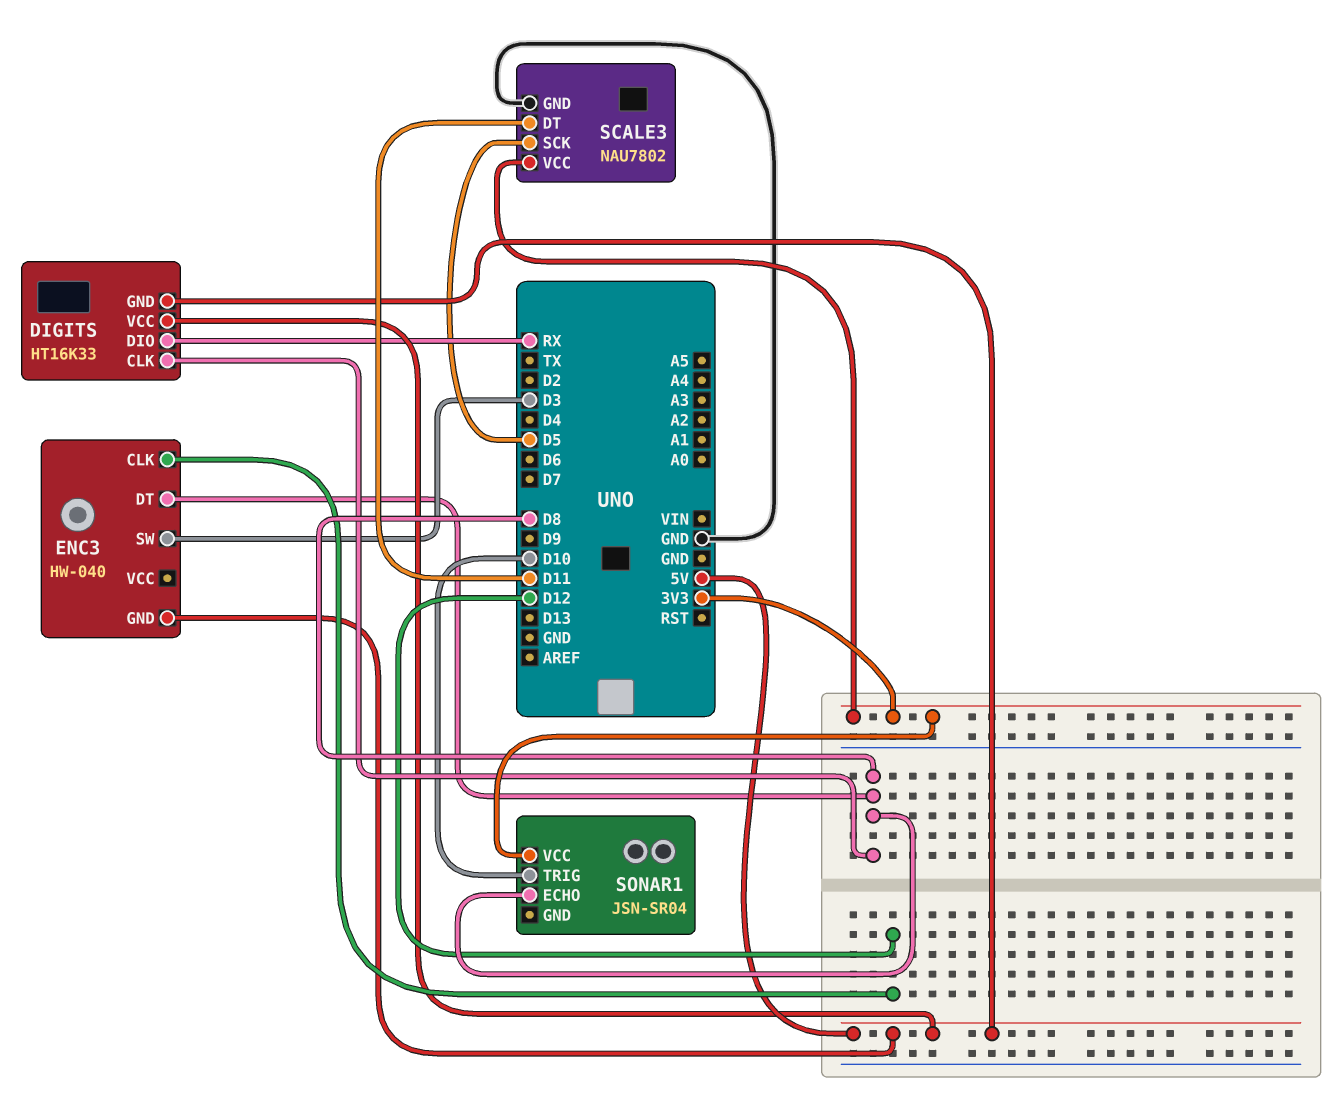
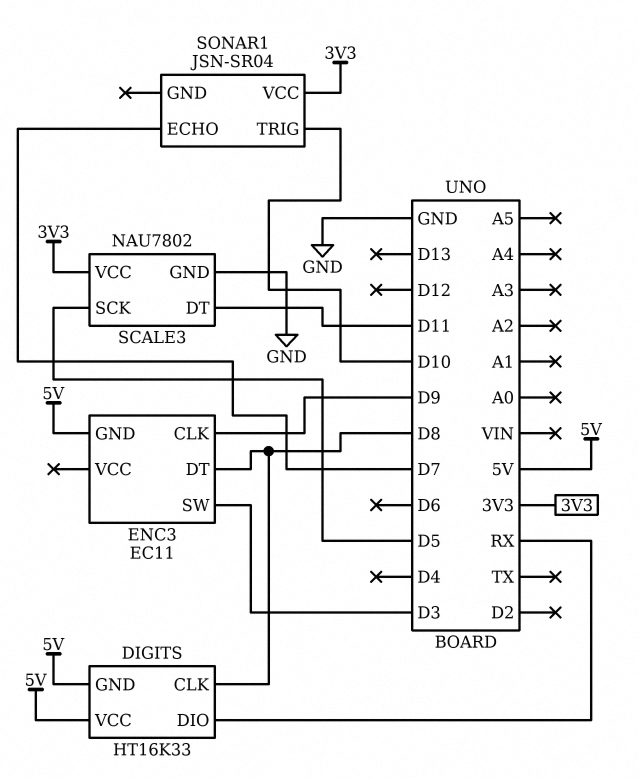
ENC3: HW-040 -> EC11
ENC3 pin CLK: D12 -> D9
SONAR1 pin ECHO: D8 -> D7

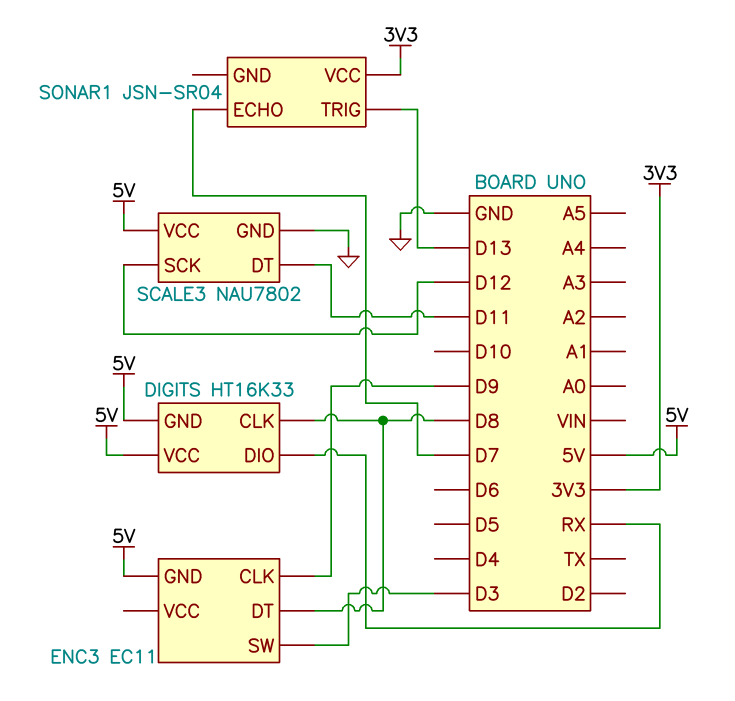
SCALE3 pin SCK: D5 -> D12
SCALE3 pin VCC: 3V3 -> 5V
SONAR1 pin TRIG: D10 -> D13

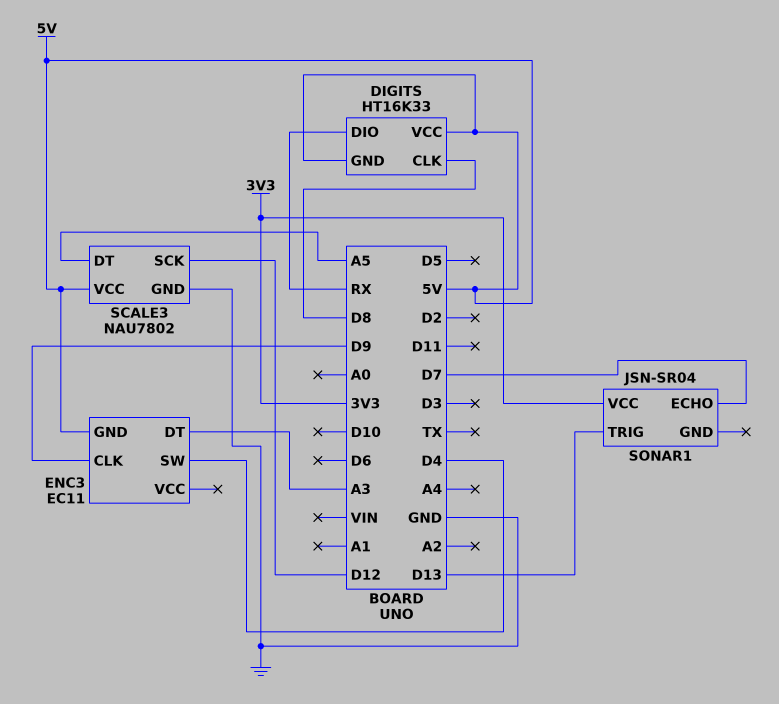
ENC3 pin DT: D8 -> A3
ENC3 pin SW: D3 -> D4
SCALE3 pin DT: D11 -> A5

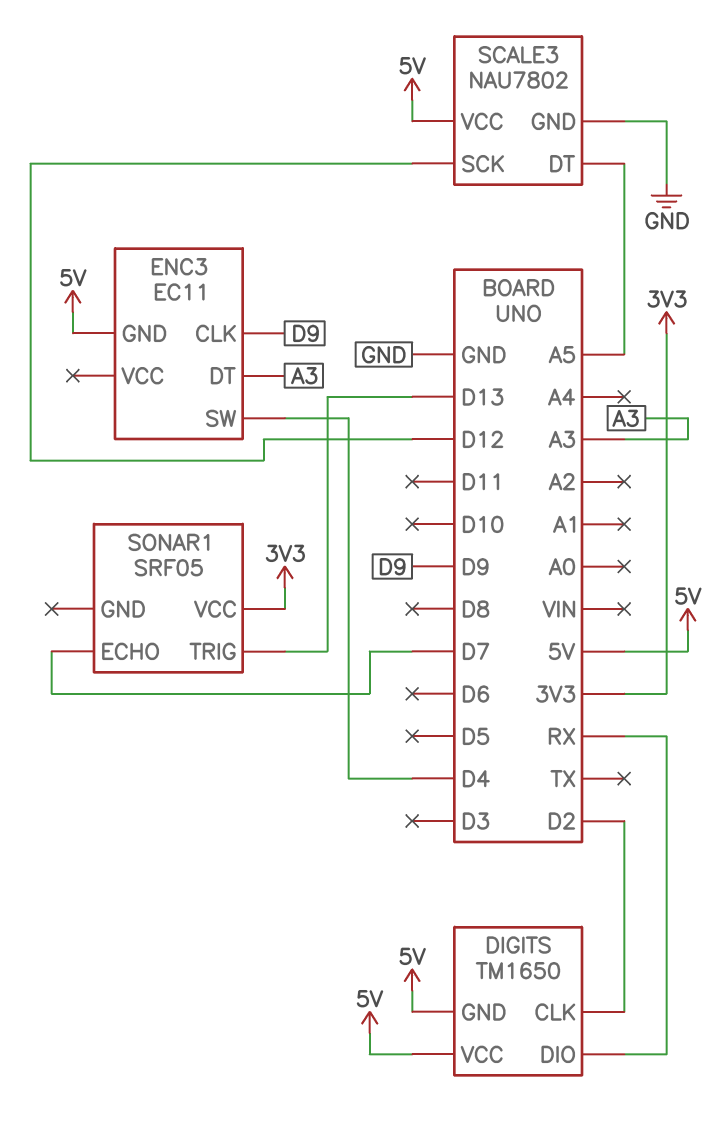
DIGITS: HT16K33 -> TM1650
DIGITS pin CLK: D8 -> D2
SONAR1: JSN-SR04 -> SRF05

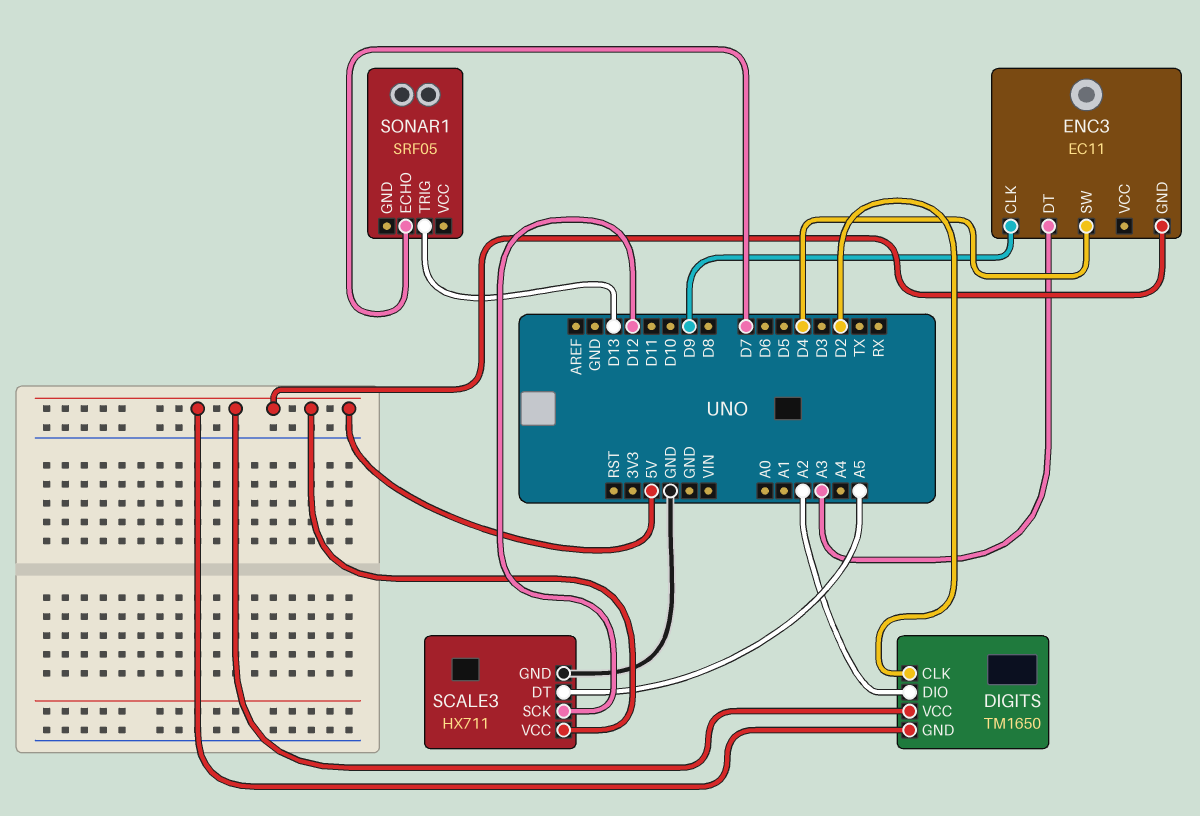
DIGITS pin DIO: RX -> A2
SCALE3: NAU7802 -> HX711
SONAR1 pin VCC: 3V3 -> none

